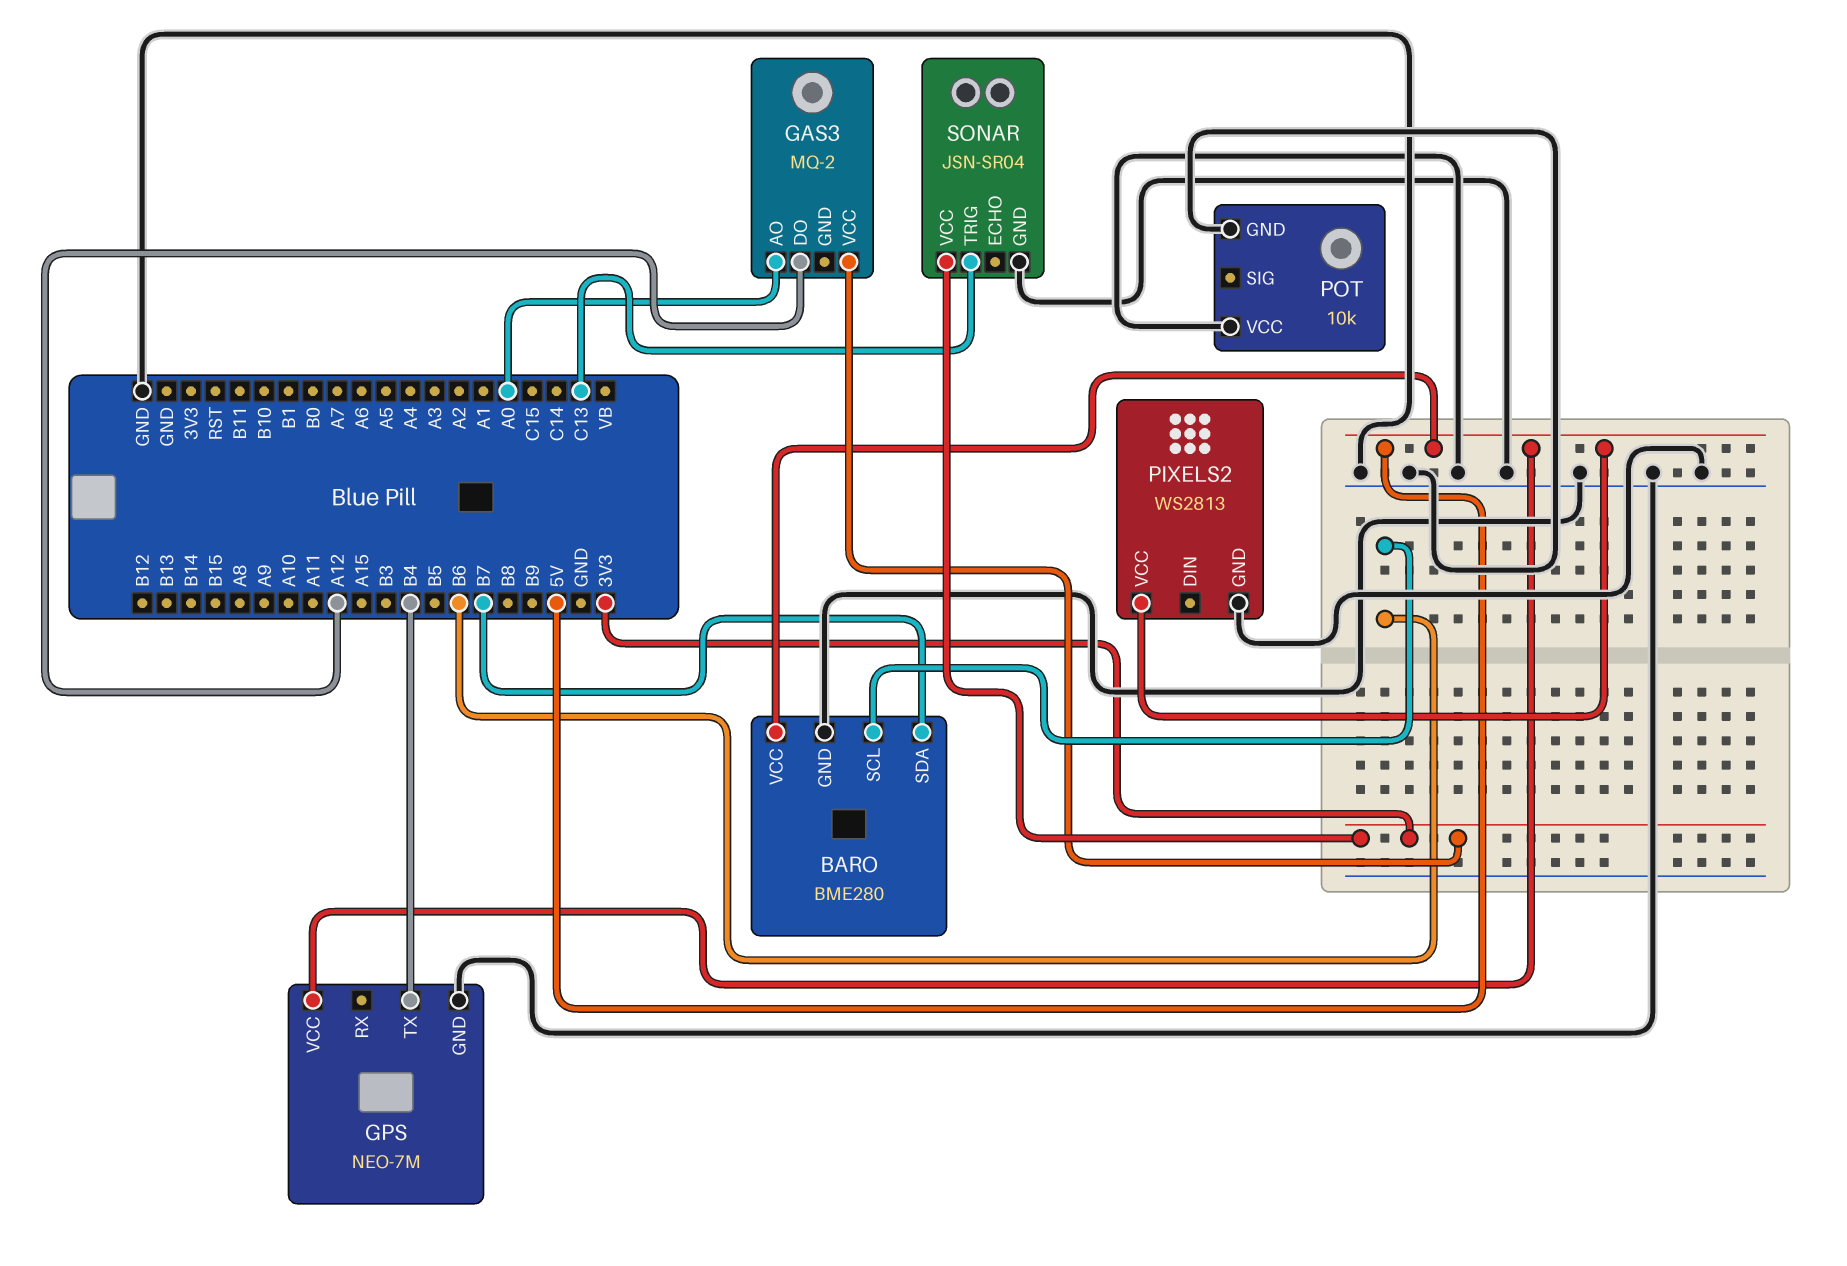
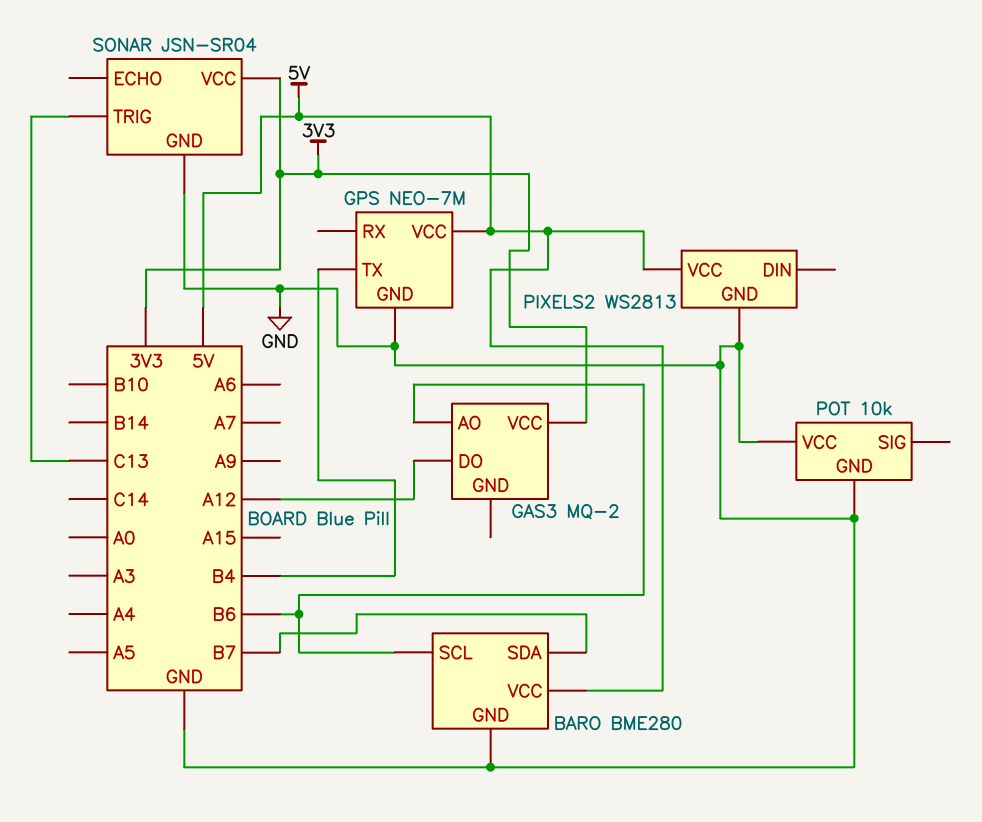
GAS3 pin AO: A0 -> B6

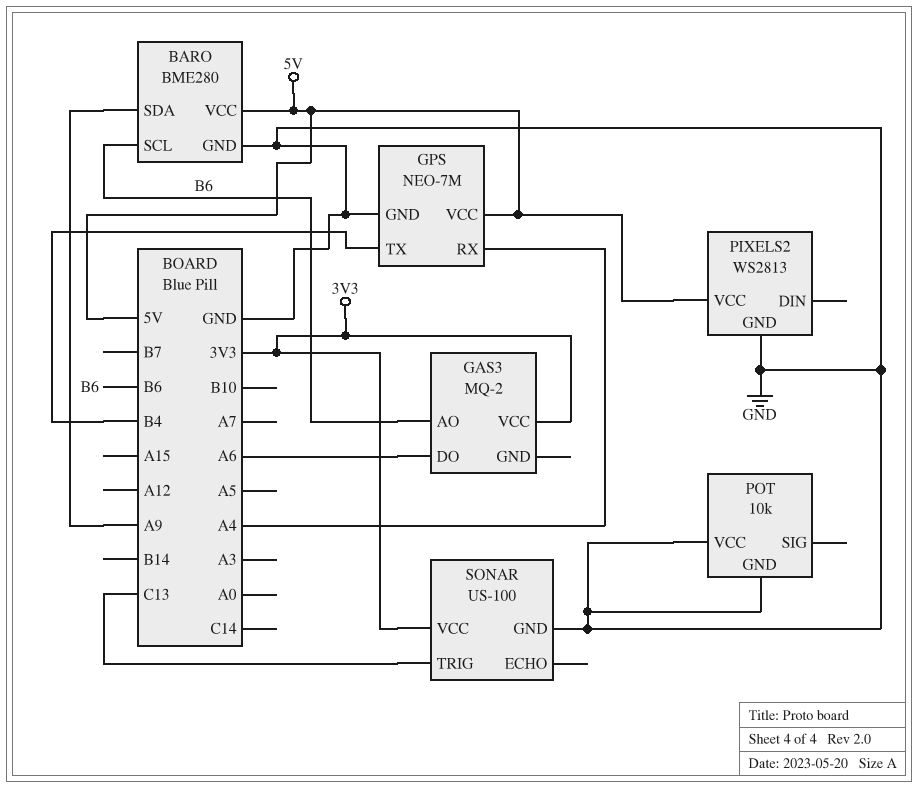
BARO pin SDA: B7 -> A9
GAS3 pin DO: A12 -> A6
GPS pin RX: none -> A4
SONAR: JSN-SR04 -> US-100

